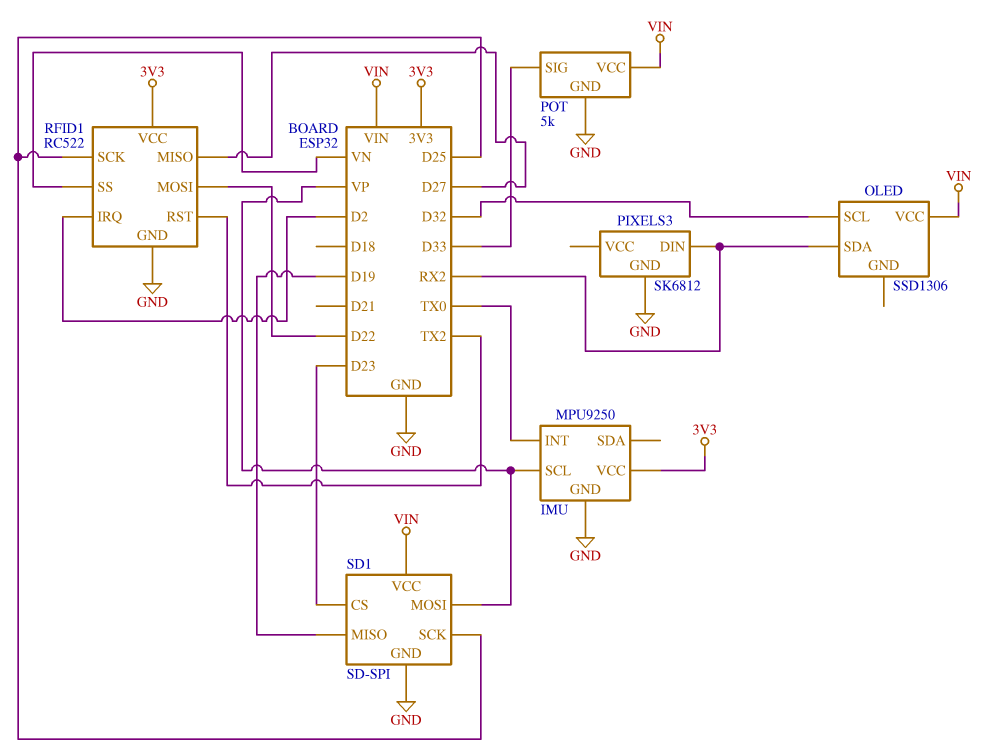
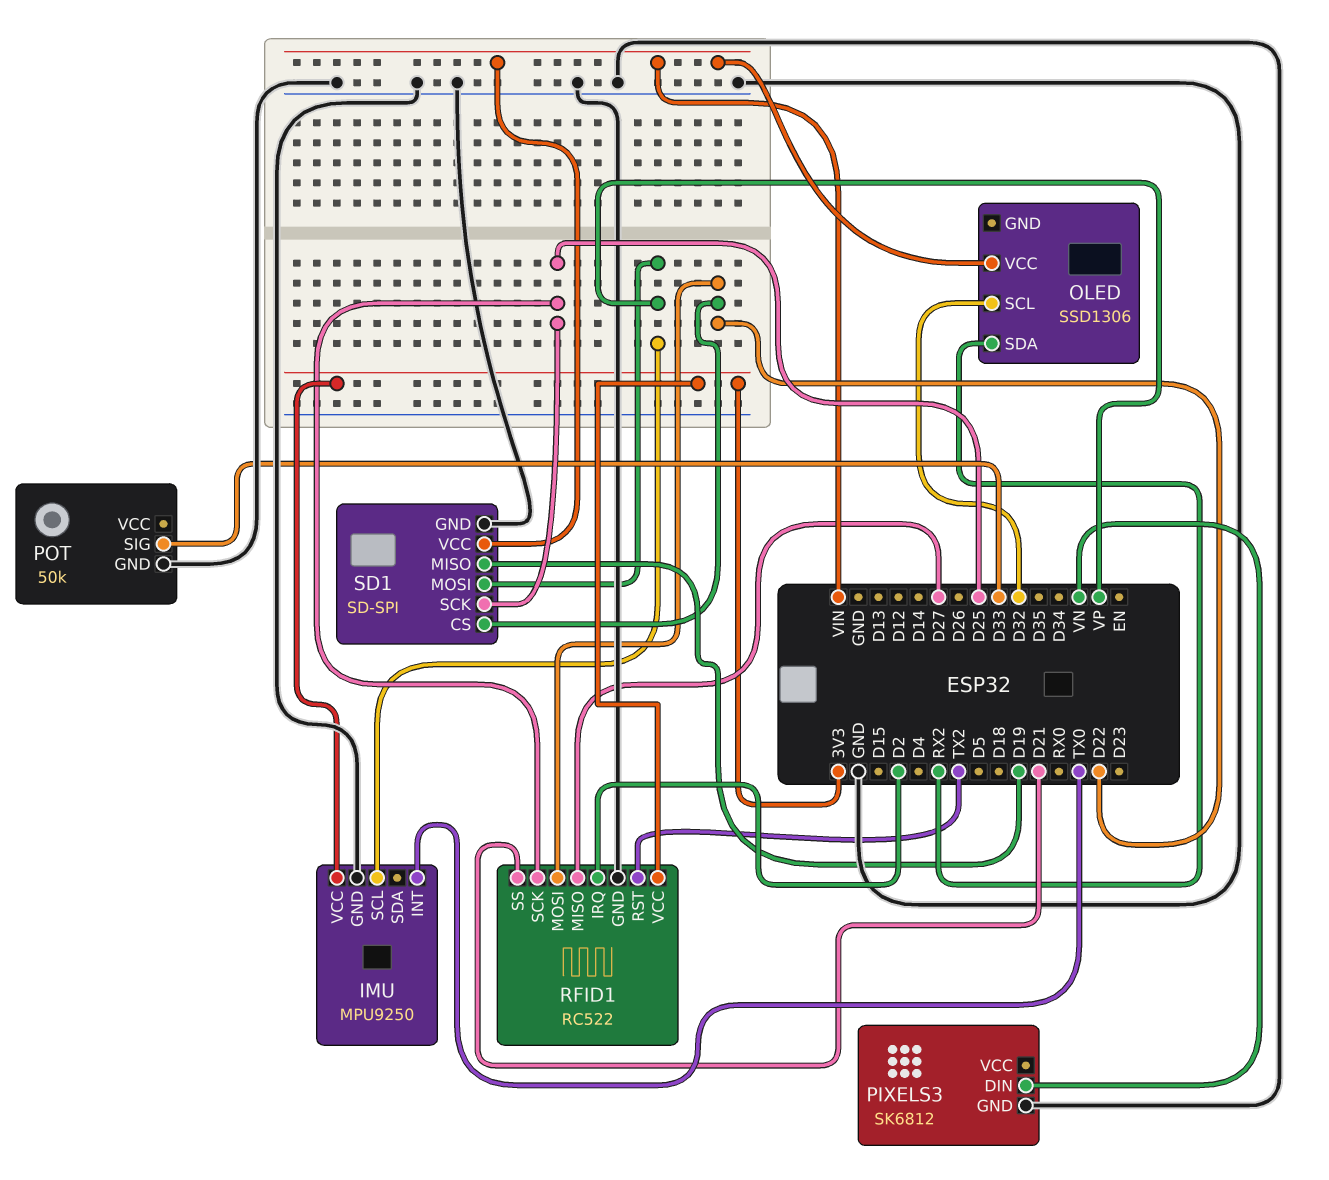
PIXELS3 pin DIN: RX2 -> VN
POT: 5k -> 50k
POT pin VCC: VIN -> none
RFID1 pin SS: VN -> D21
SD1 pin CS: D23 -> D22

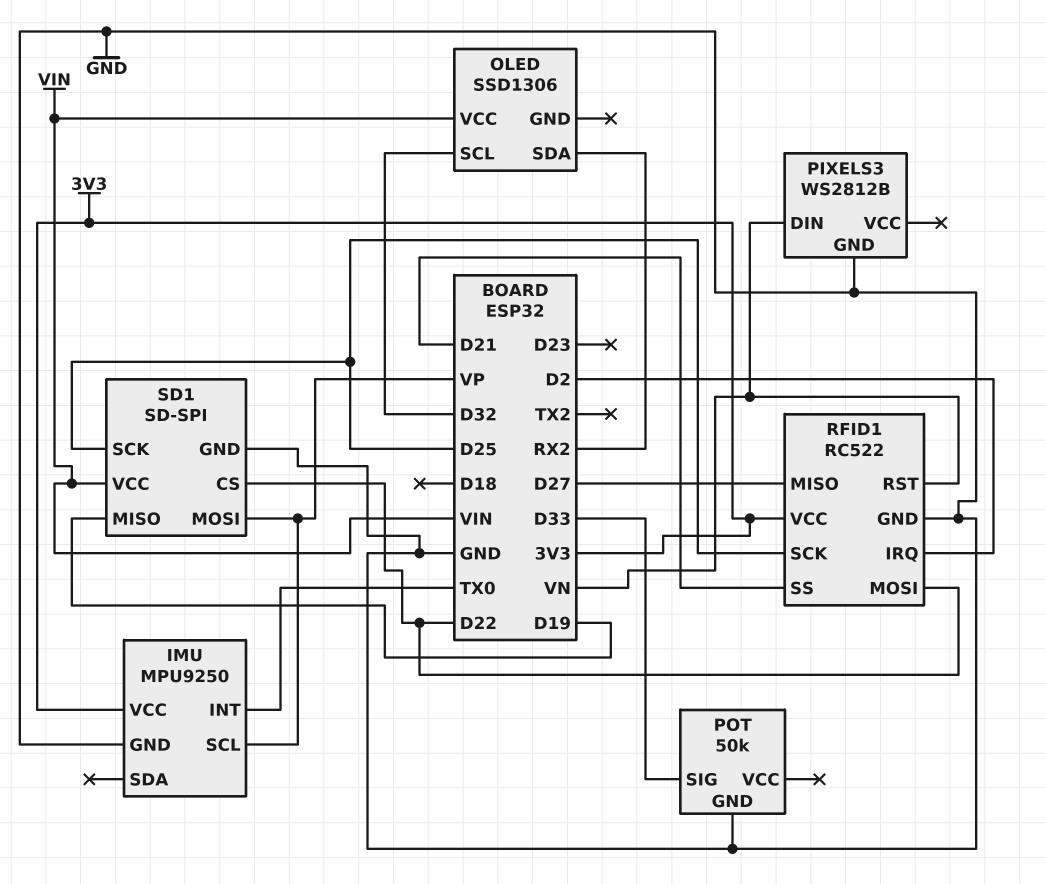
PIXELS3: SK6812 -> WS2812B
RFID1 pin RST: TX2 -> VN

